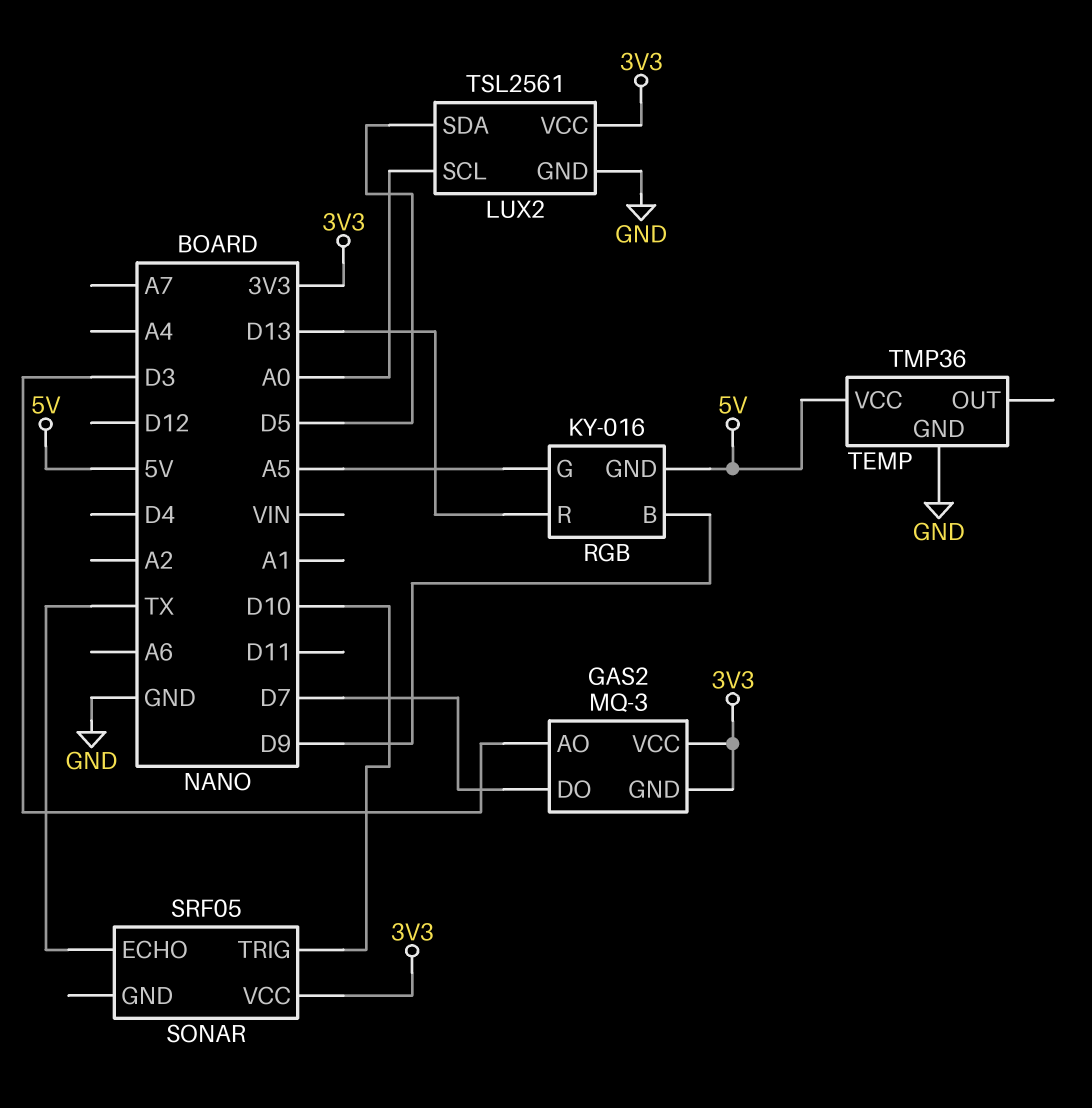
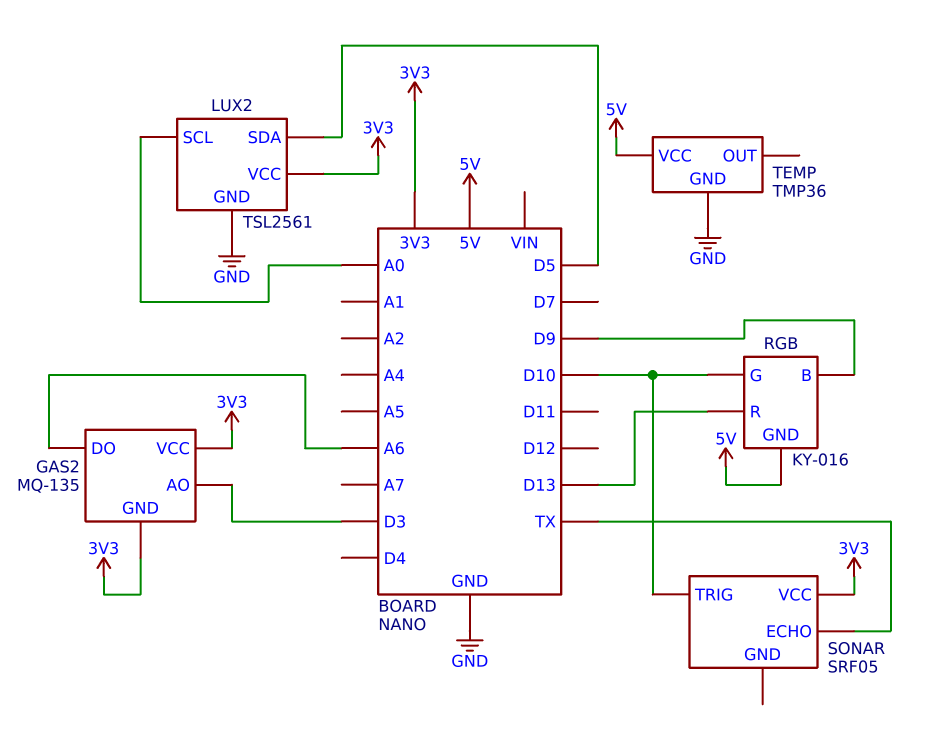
GAS2: MQ-3 -> MQ-135
GAS2 pin DO: D7 -> A6
RGB pin G: A5 -> D10

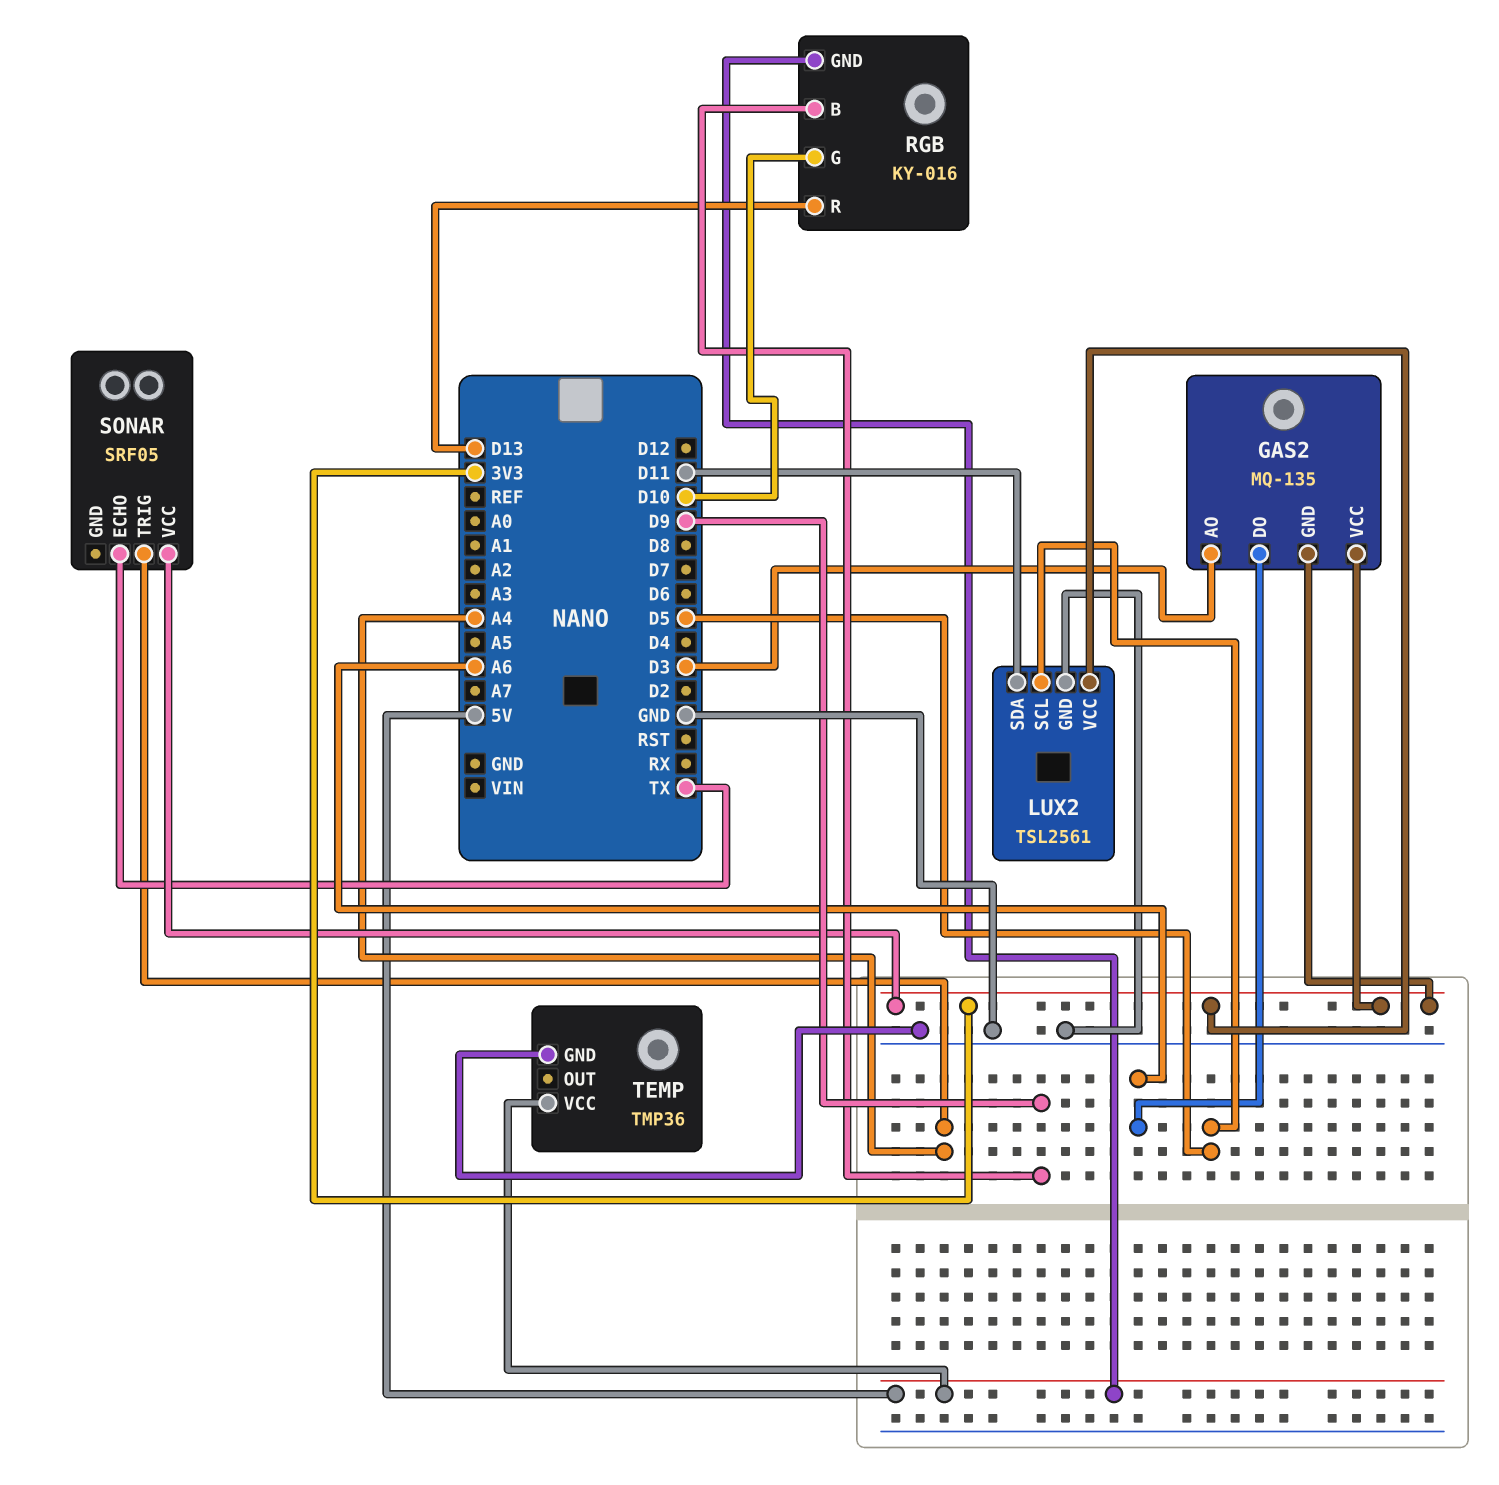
LUX2 pin SCL: A0 -> D5
LUX2 pin SDA: D5 -> D11
SONAR pin TRIG: D10 -> A4

